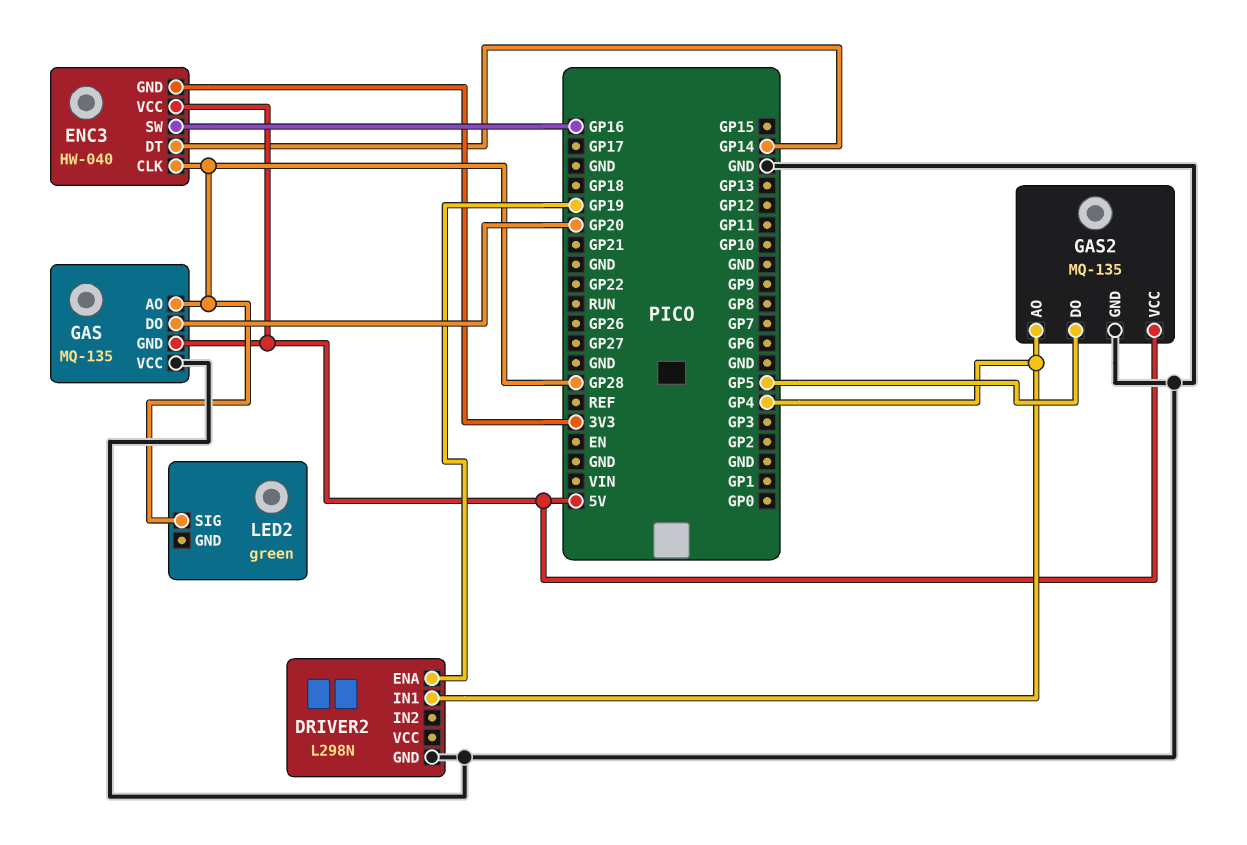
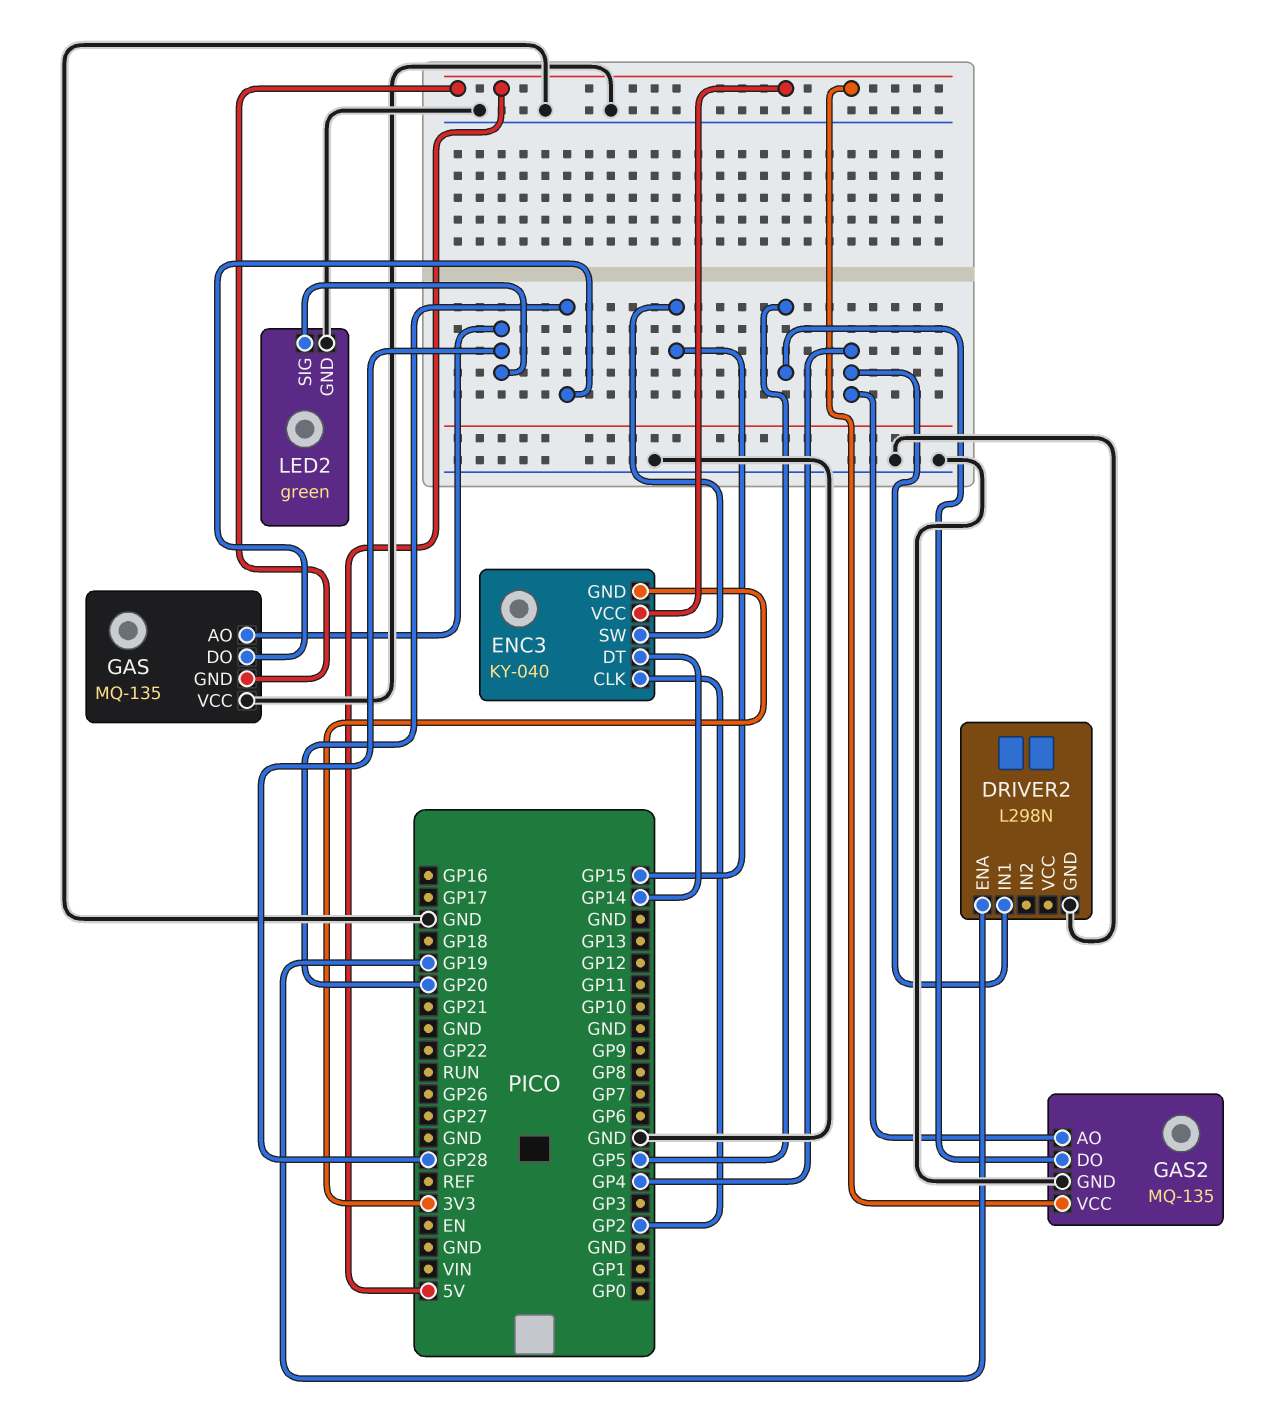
ENC3: HW-040 -> KY-040
ENC3 pin CLK: GP28 -> GP2
ENC3 pin SW: GP16 -> GP15
LED2 pin GND: none -> GND

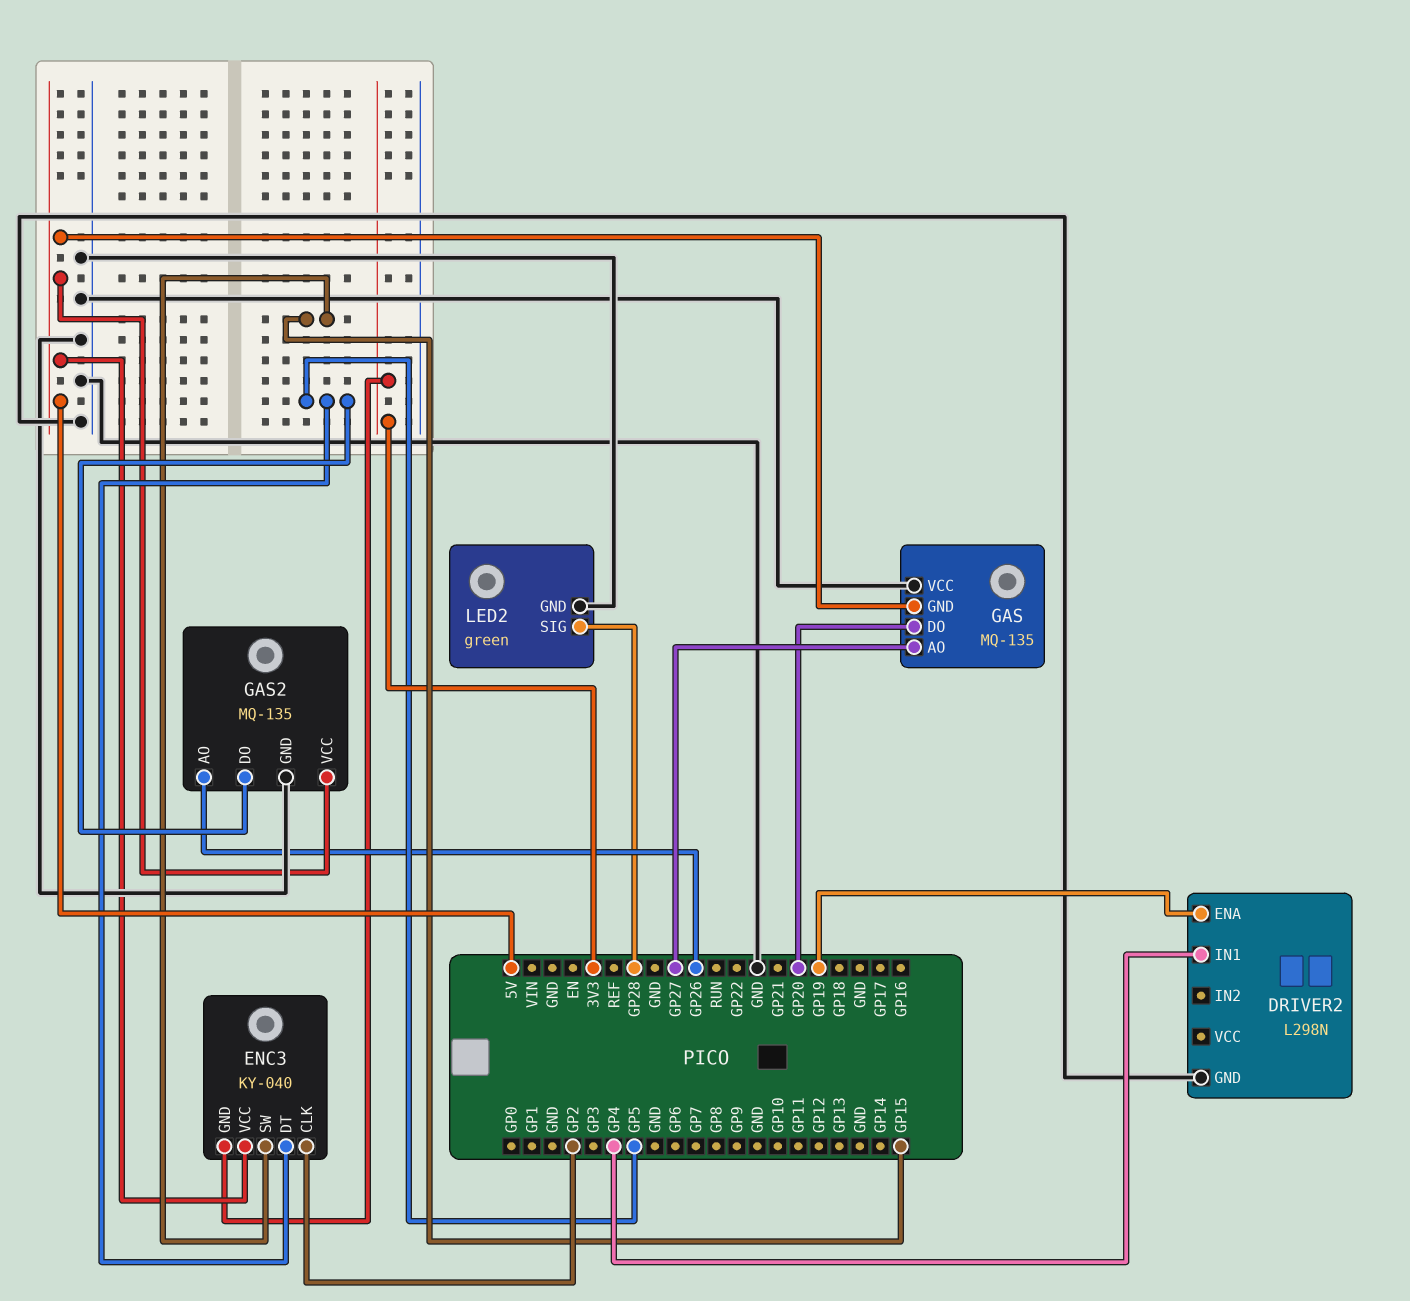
ENC3 pin DT: GP14 -> GP5
GAS pin AO: GP28 -> GP27
GAS2 pin AO: GP4 -> GP26

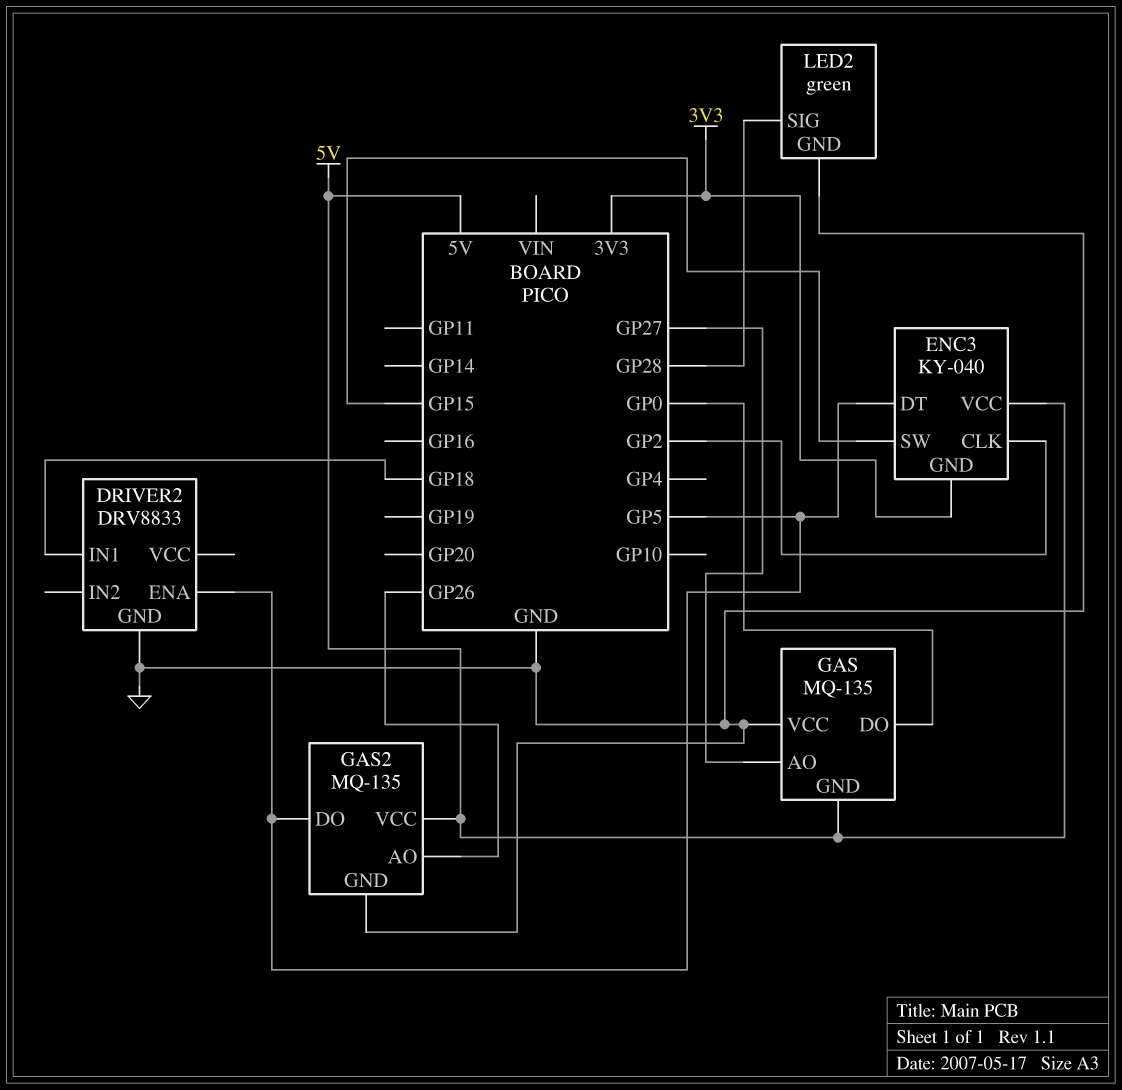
DRIVER2: L298N -> DRV8833
DRIVER2 pin ENA: GP19 -> GP5
DRIVER2 pin IN1: GP4 -> GP18
GAS pin DO: GP20 -> GP0

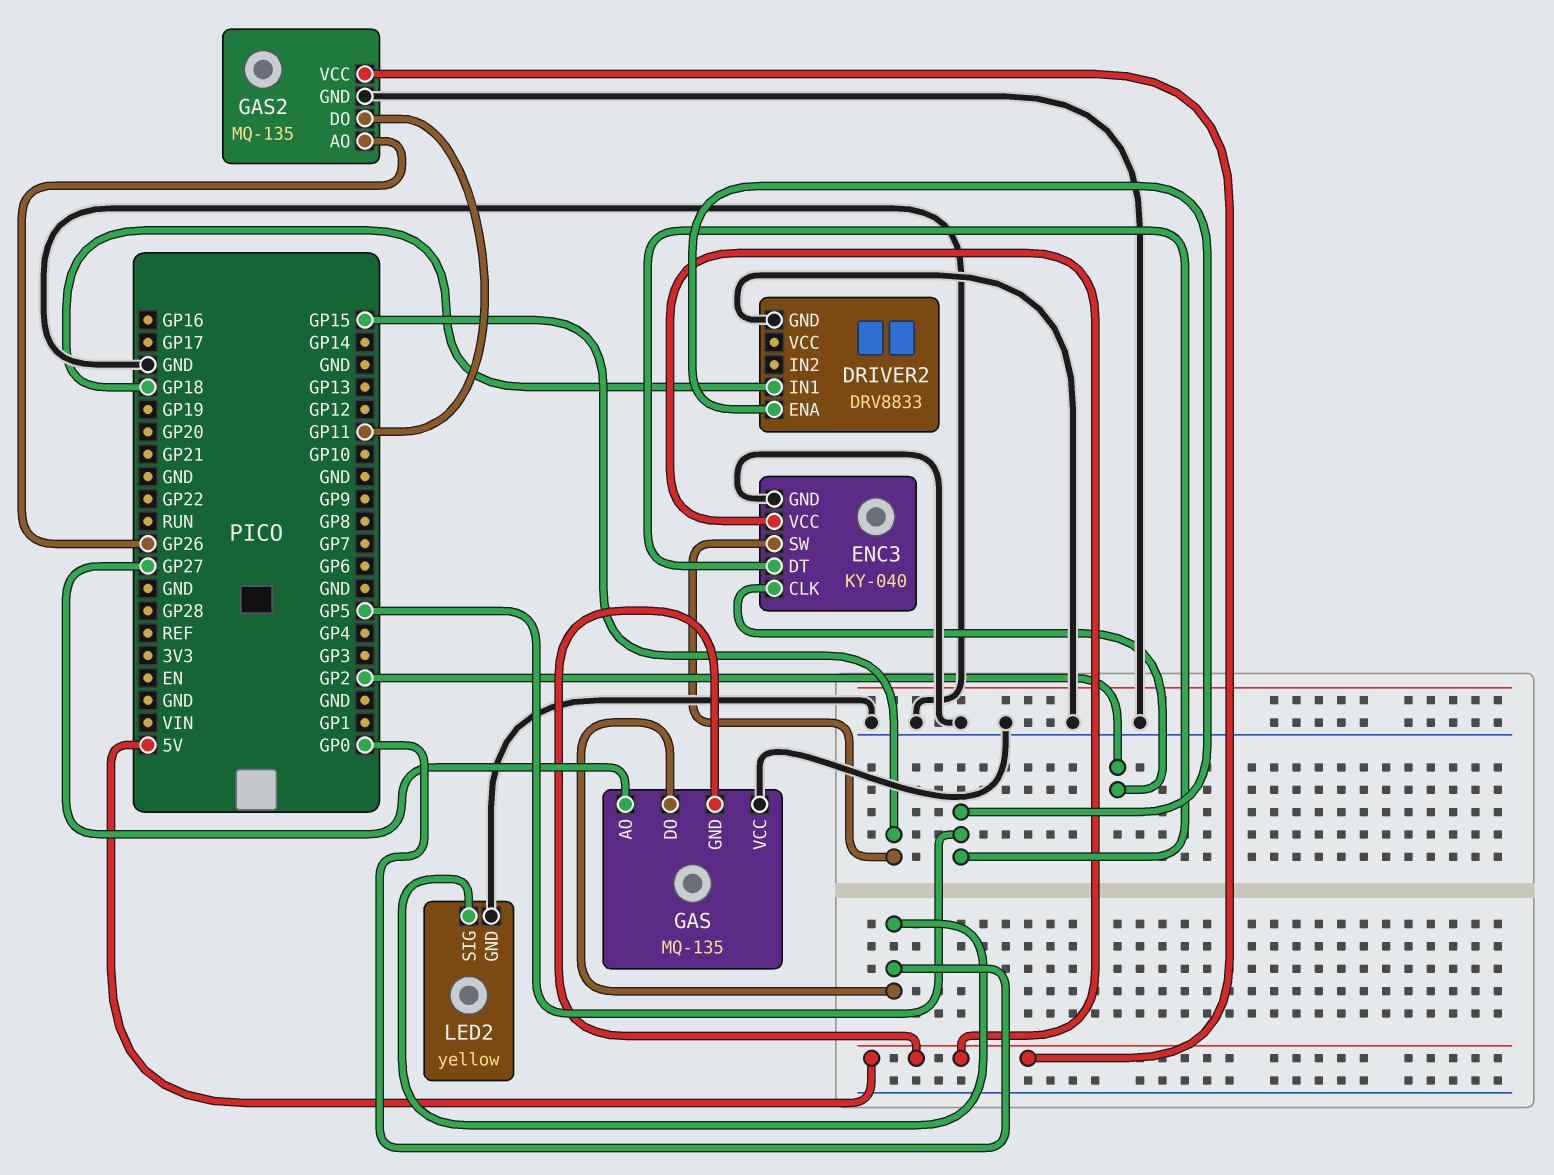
ENC3 pin GND: 3V3 -> GND
GAS2 pin DO: GP5 -> GP11
LED2: green -> yellow
LED2 pin SIG: GP28 -> GP0

